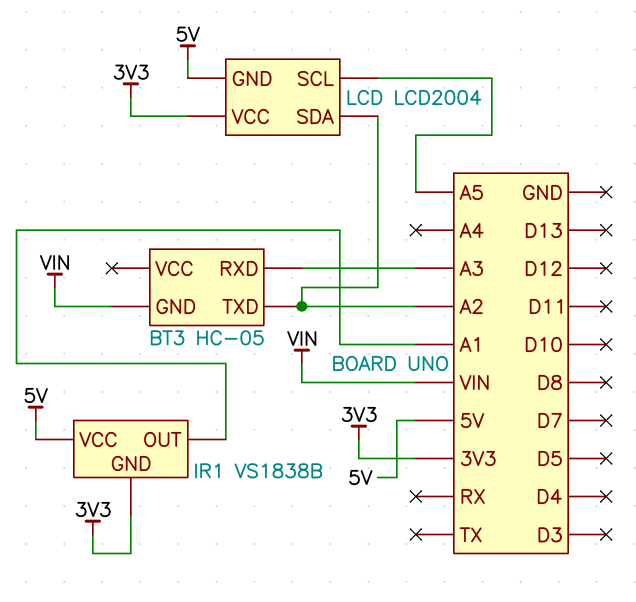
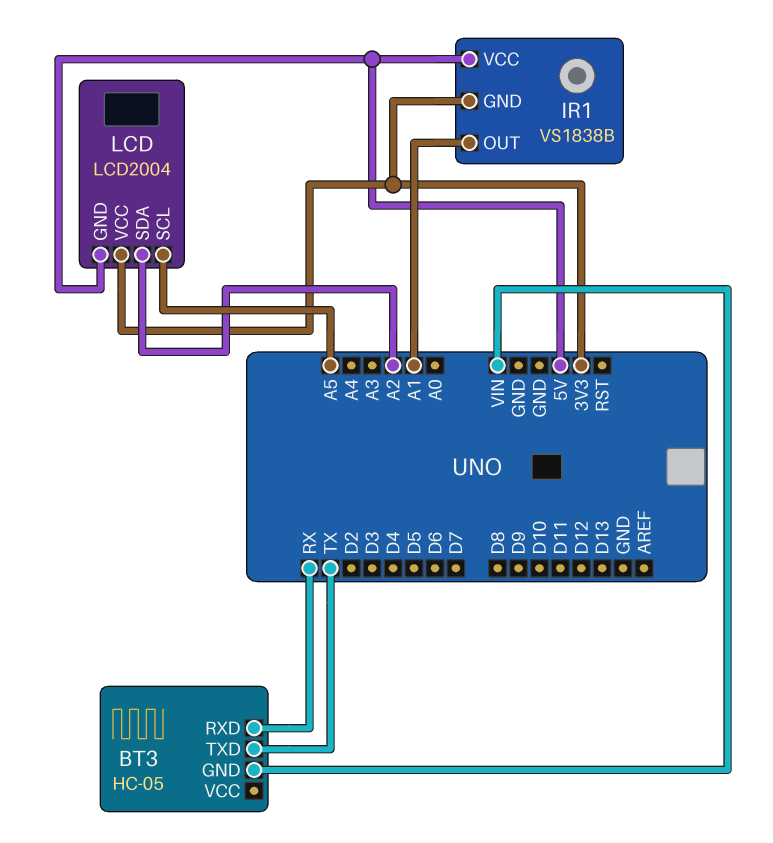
BT3 pin RXD: A3 -> RX
BT3 pin TXD: A2 -> TX

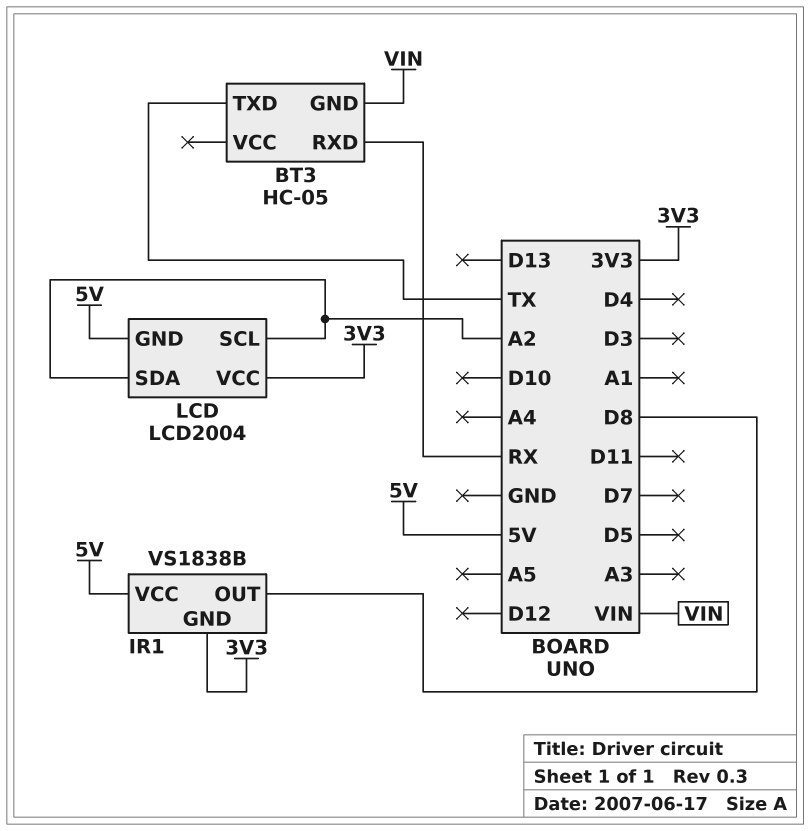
IR1 pin OUT: A1 -> D8
LCD pin SCL: A5 -> A2

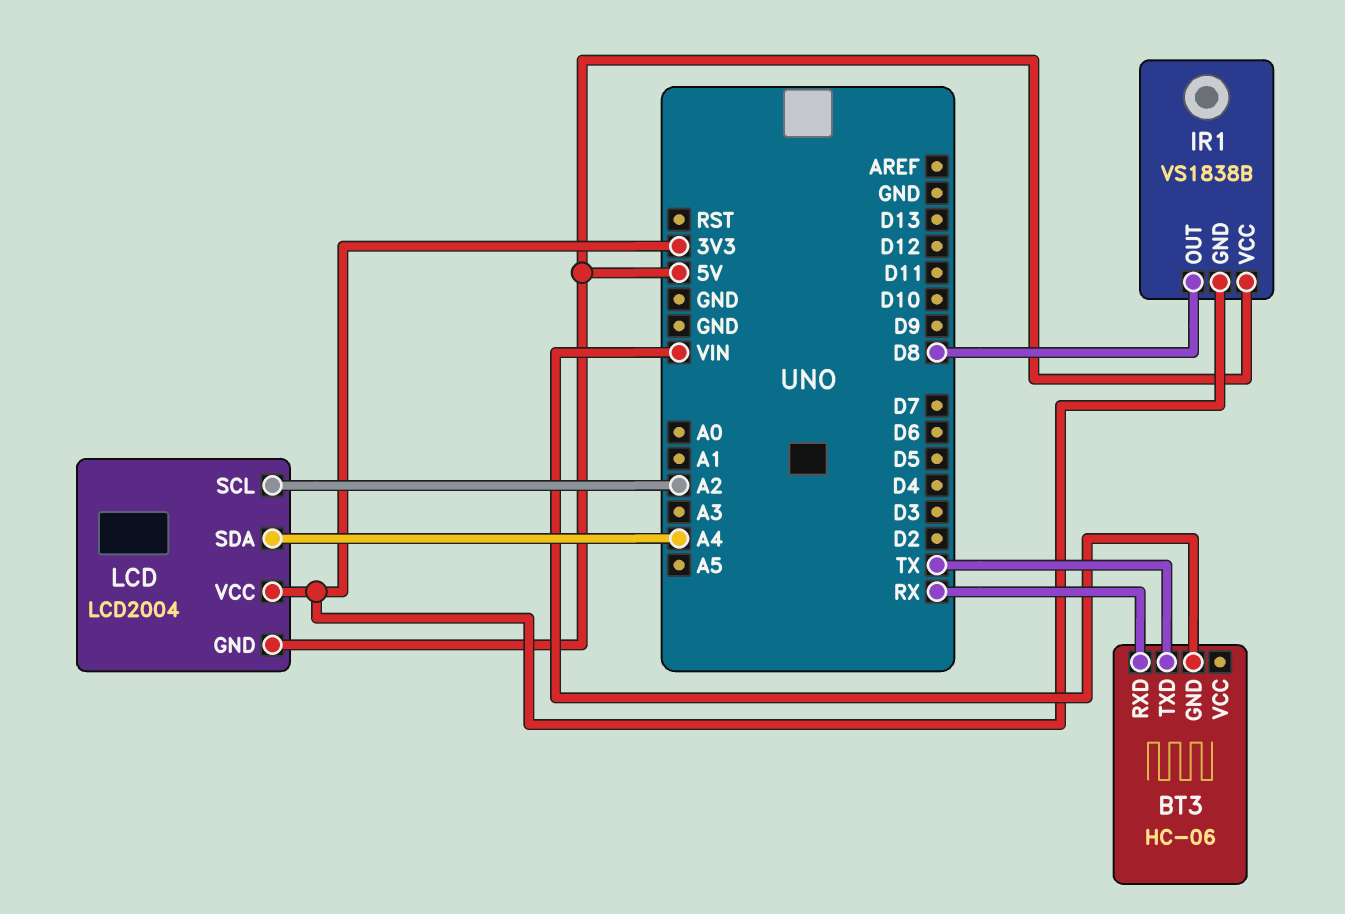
BT3: HC-05 -> HC-06
LCD pin SDA: A2 -> A4

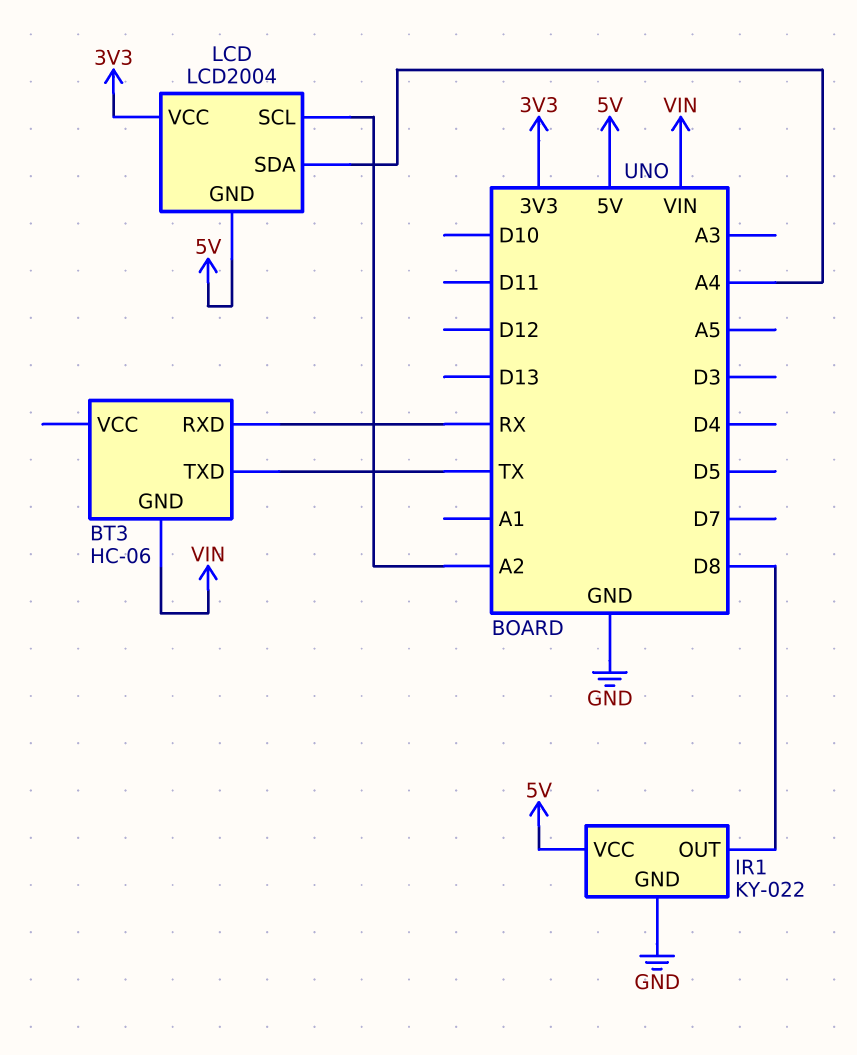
IR1: VS1838B -> KY-022
IR1 pin GND: 3V3 -> GND

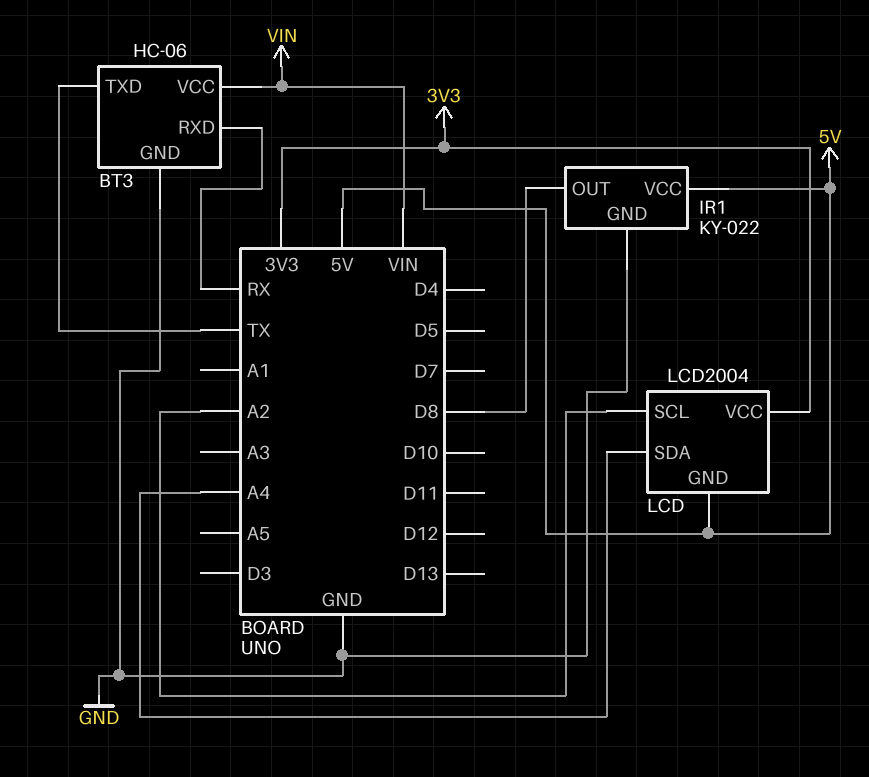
BT3 pin GND: VIN -> GND
BT3 pin VCC: none -> VIN

